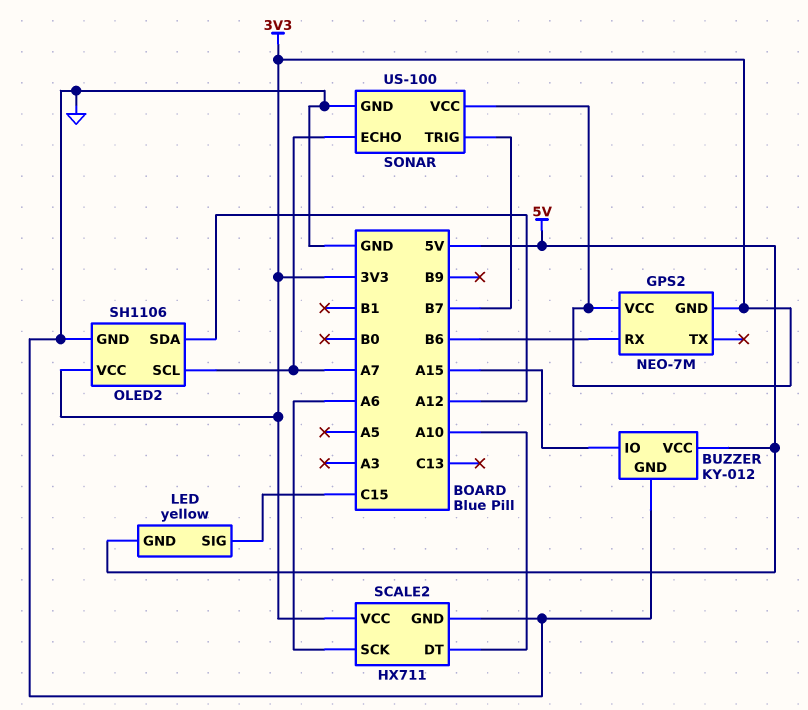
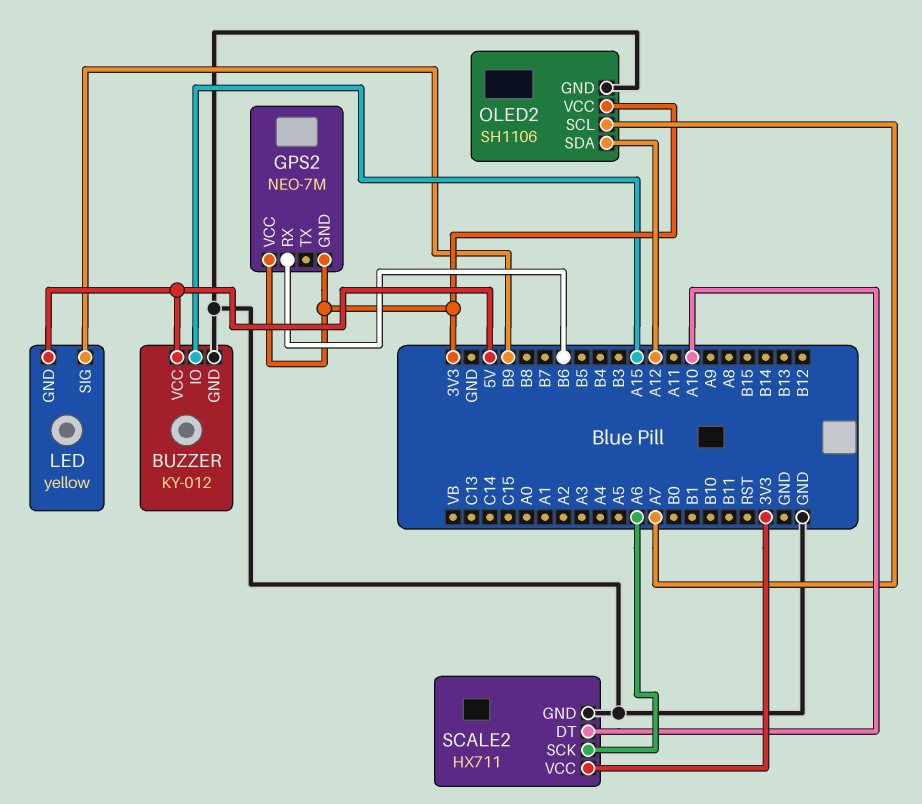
LED pin SIG: C15 -> B9
SONAR: US-100 -> none
SONAR pin ECHO: A7 -> none
SONAR pin GND: GND -> none
SONAR pin TRIG: B7 -> none
SONAR pin VCC: 3V3 -> none

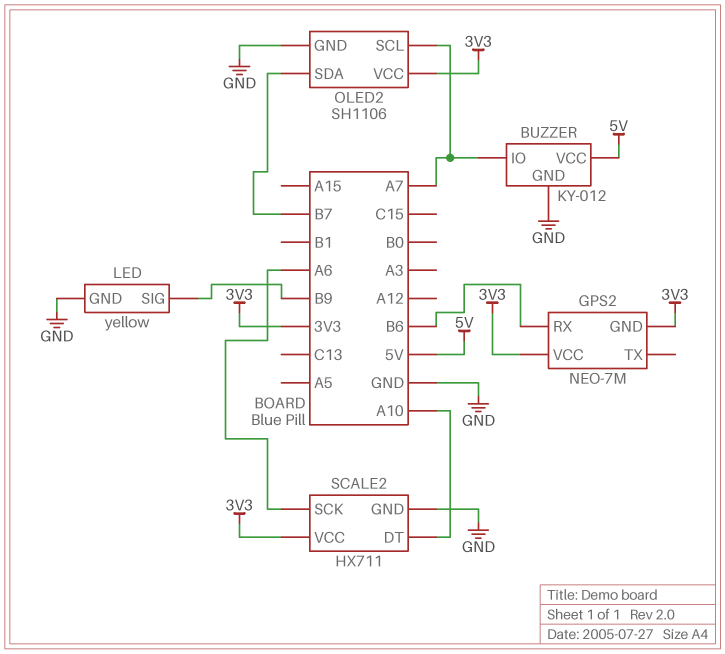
BUZZER pin IO: A15 -> A7
LED pin GND: 5V -> GND
OLED2 pin SDA: A12 -> B7

